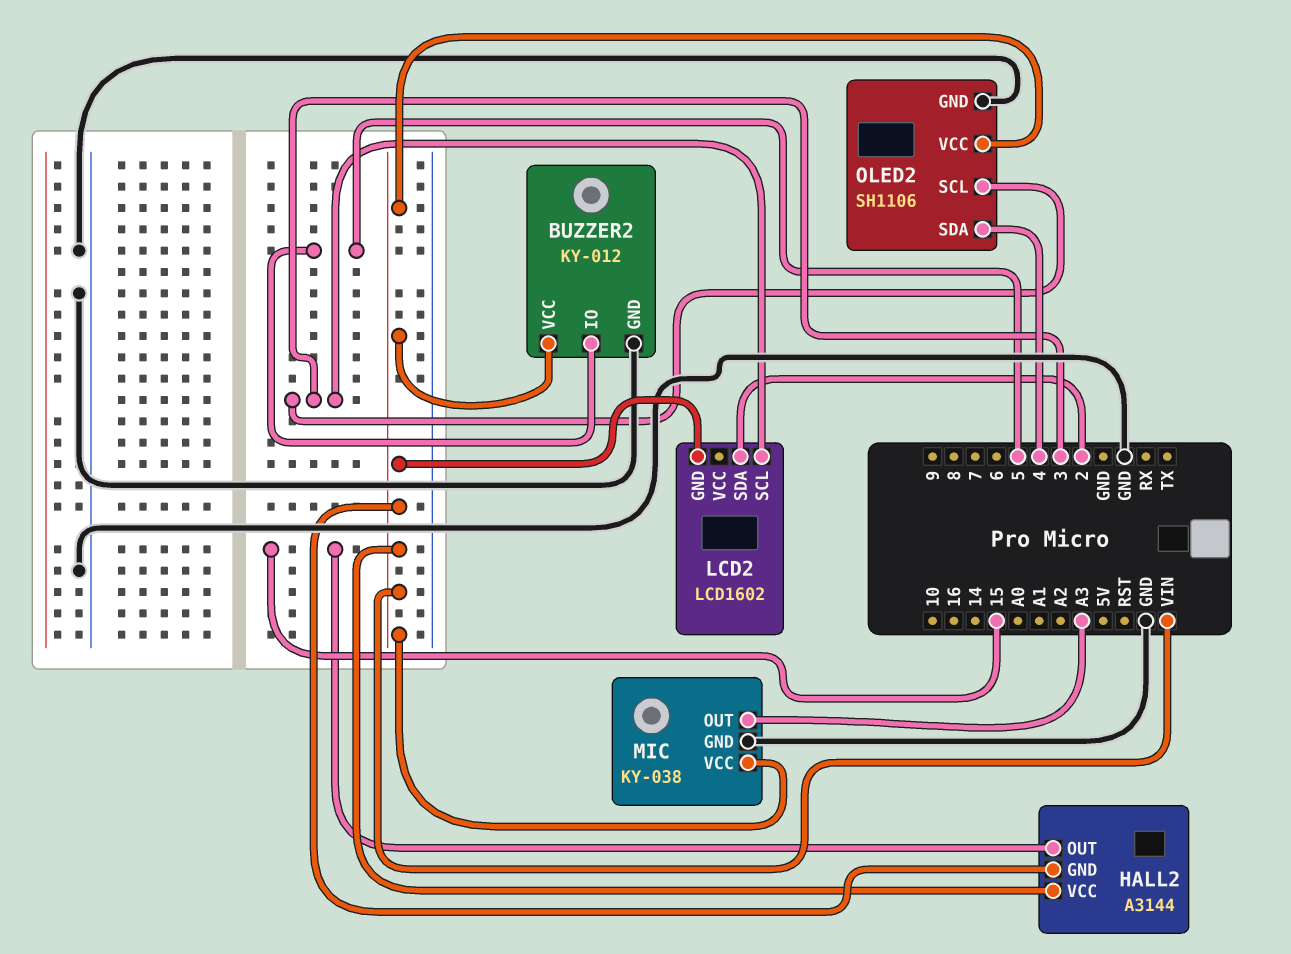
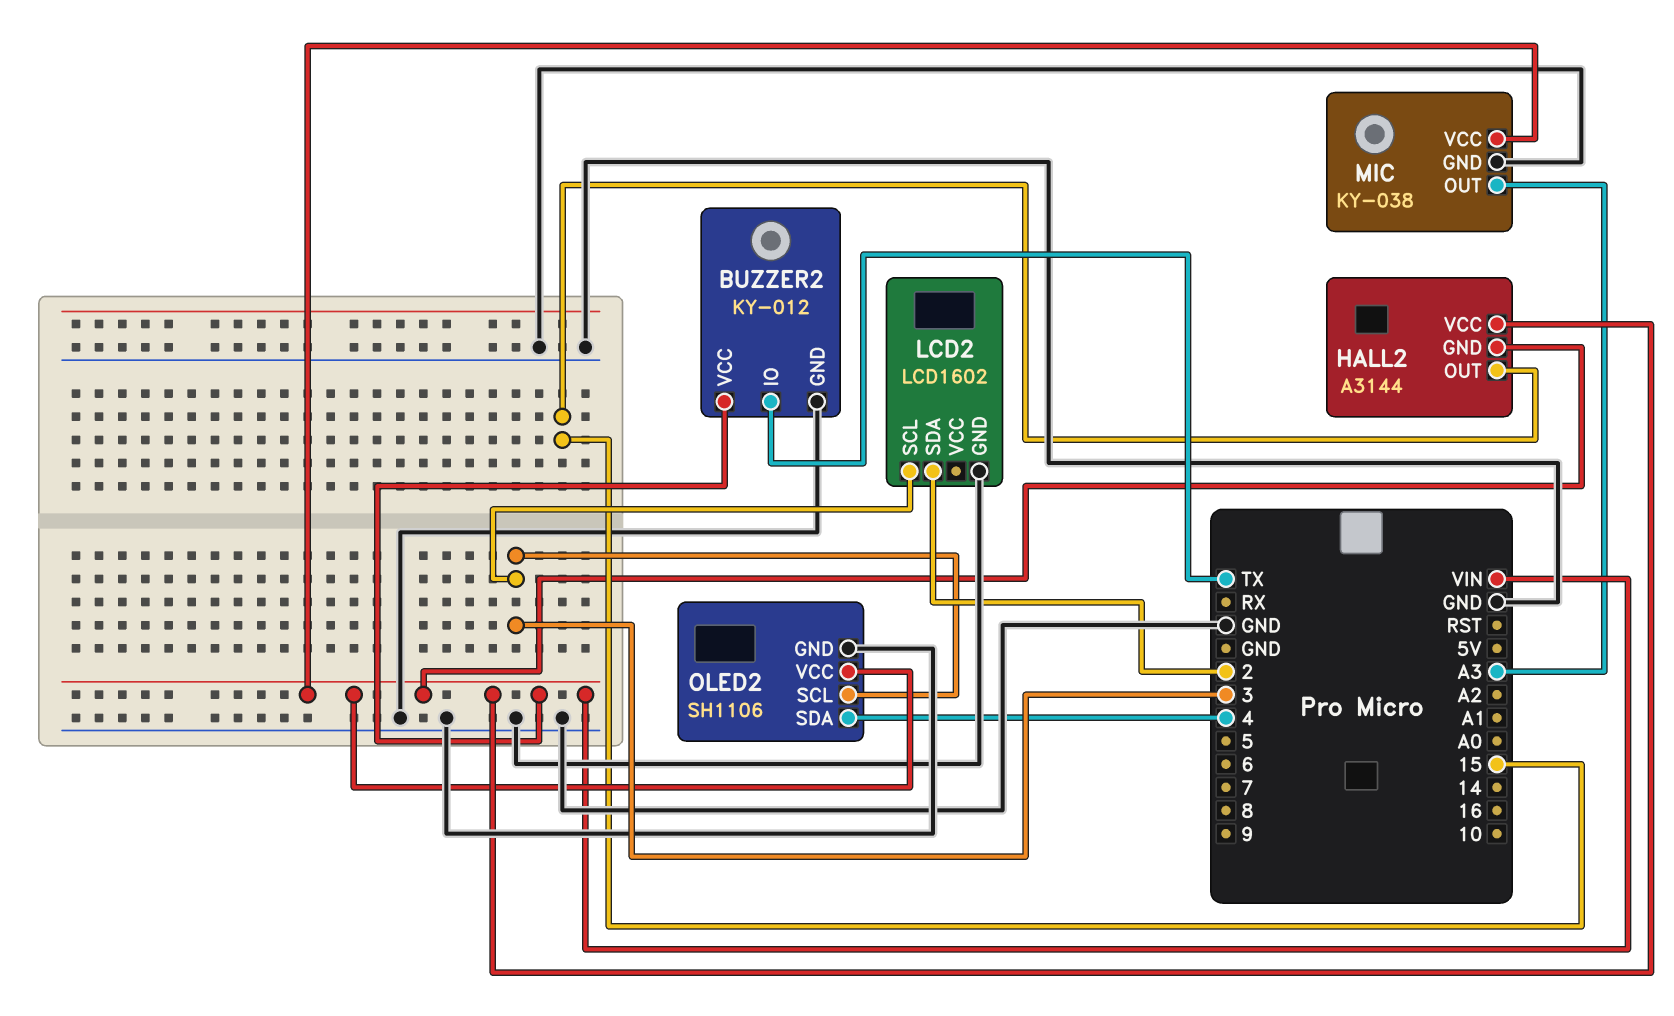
BUZZER2 pin IO: 5 -> TX
LCD2 pin GND: VIN -> GND

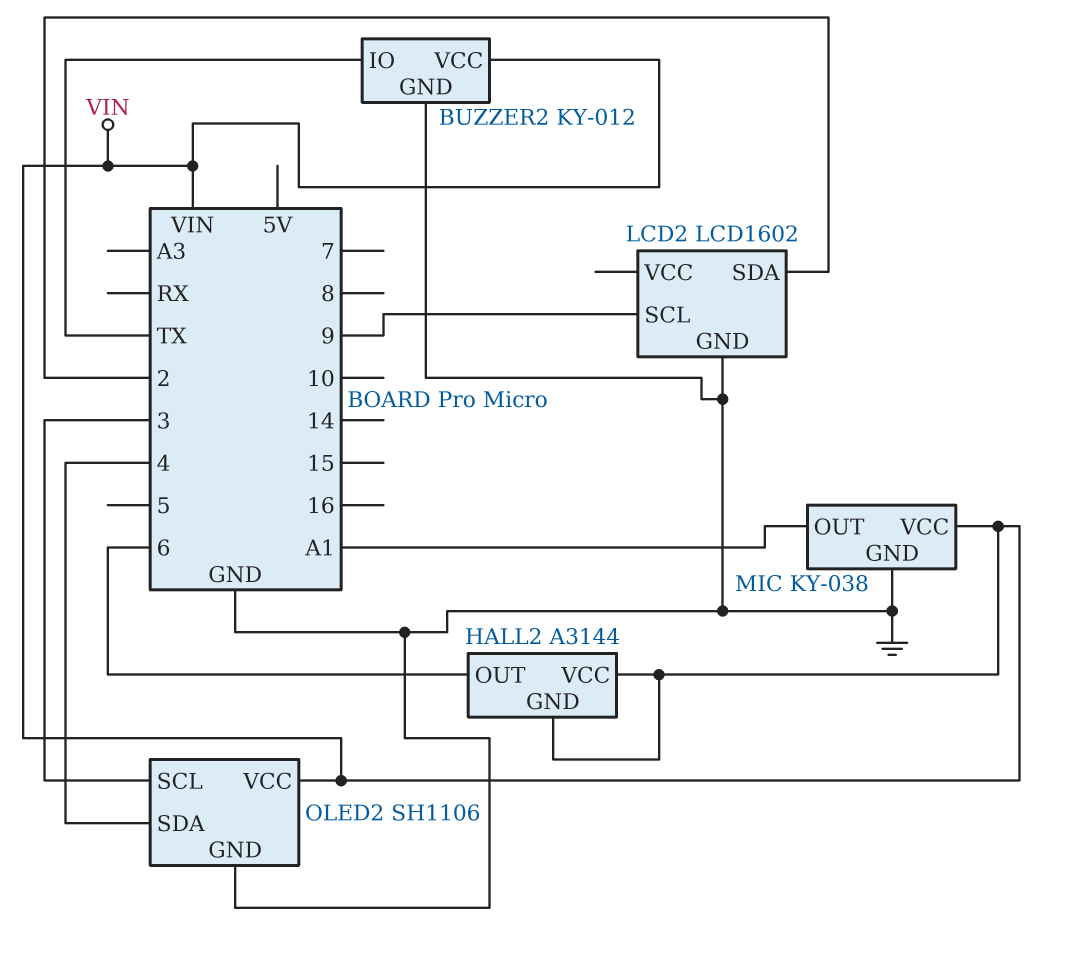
HALL2 pin OUT: 15 -> 6
LCD2 pin SCL: 3 -> 9
MIC pin OUT: A3 -> A1

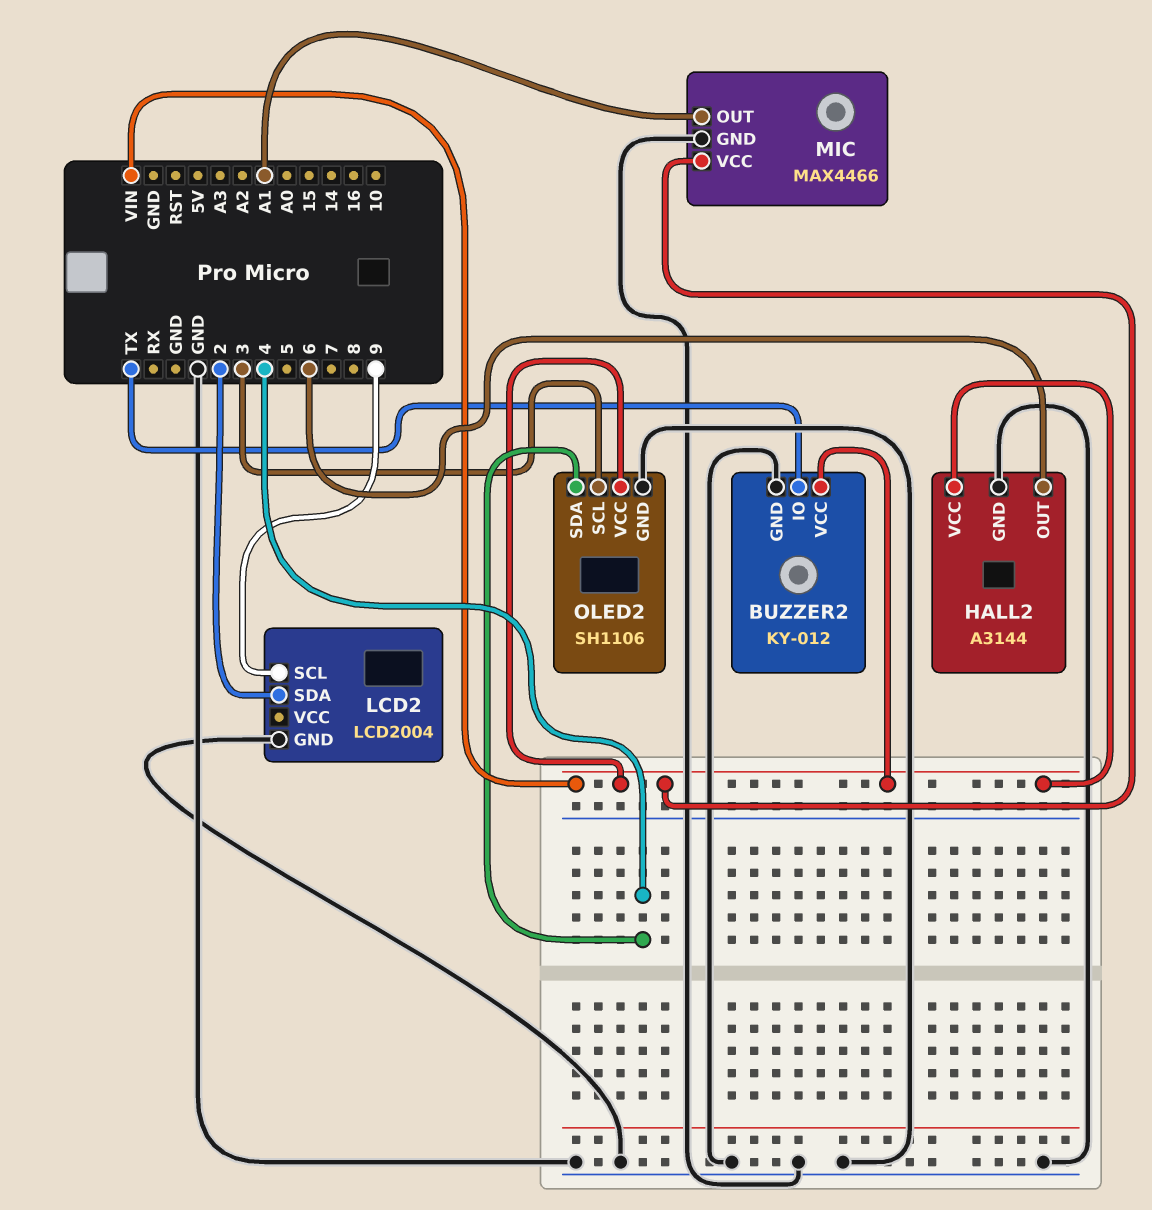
HALL2 pin GND: VIN -> GND
LCD2: LCD1602 -> LCD2004
MIC: KY-038 -> MAX4466

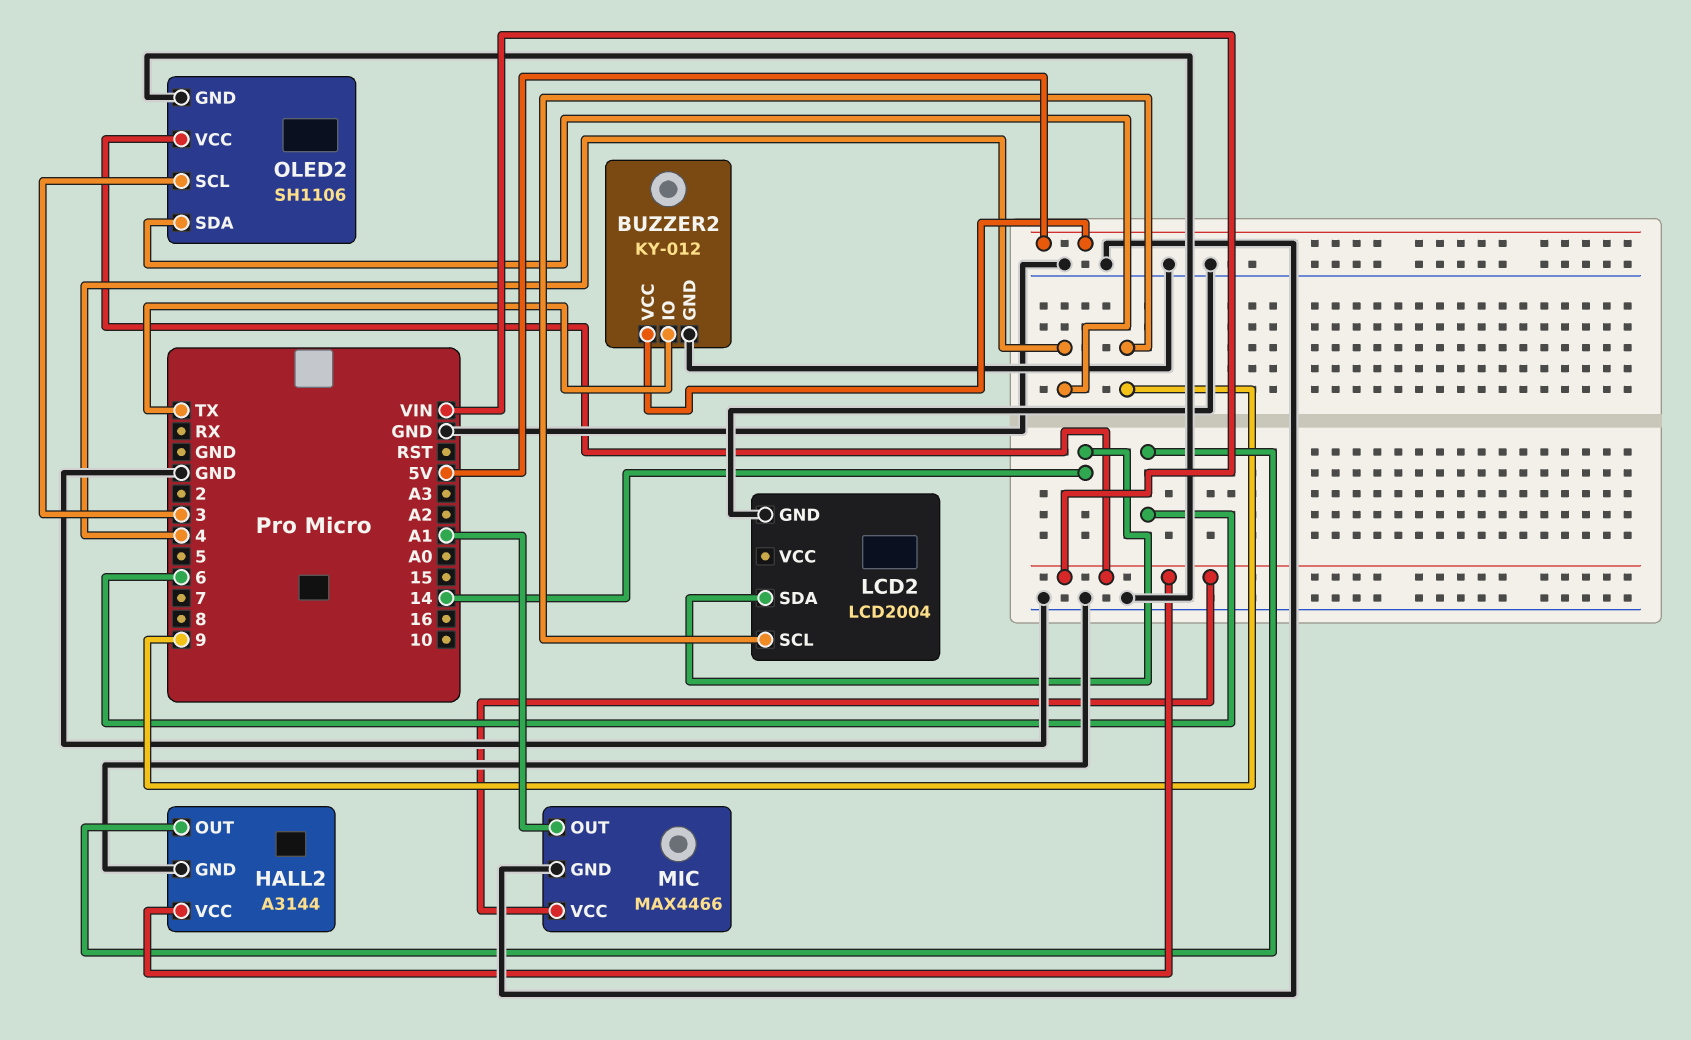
BUZZER2 pin VCC: VIN -> 5V
LCD2 pin SDA: 2 -> 14

